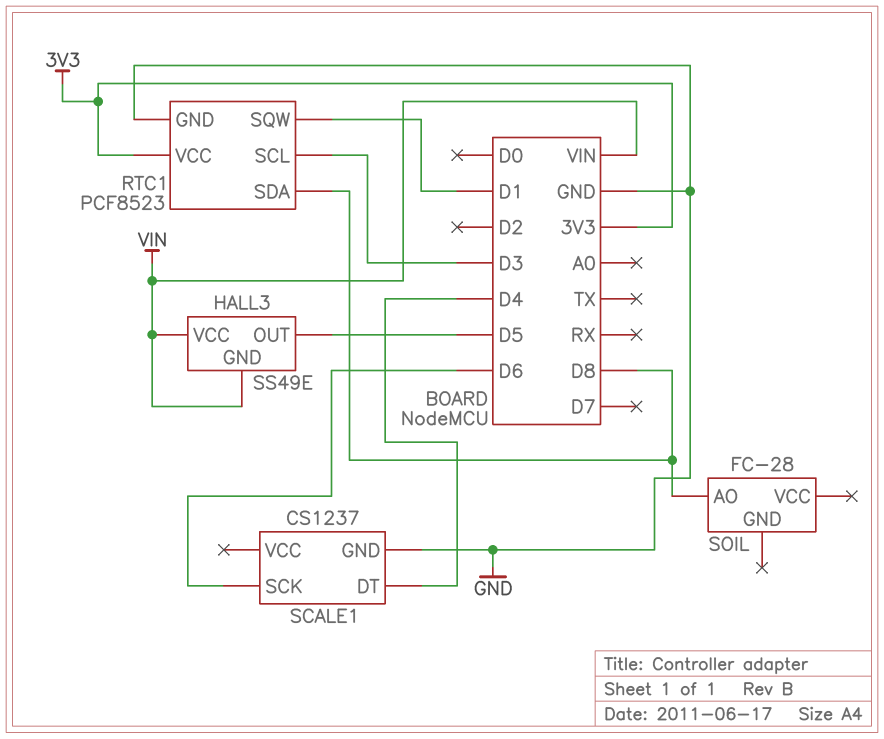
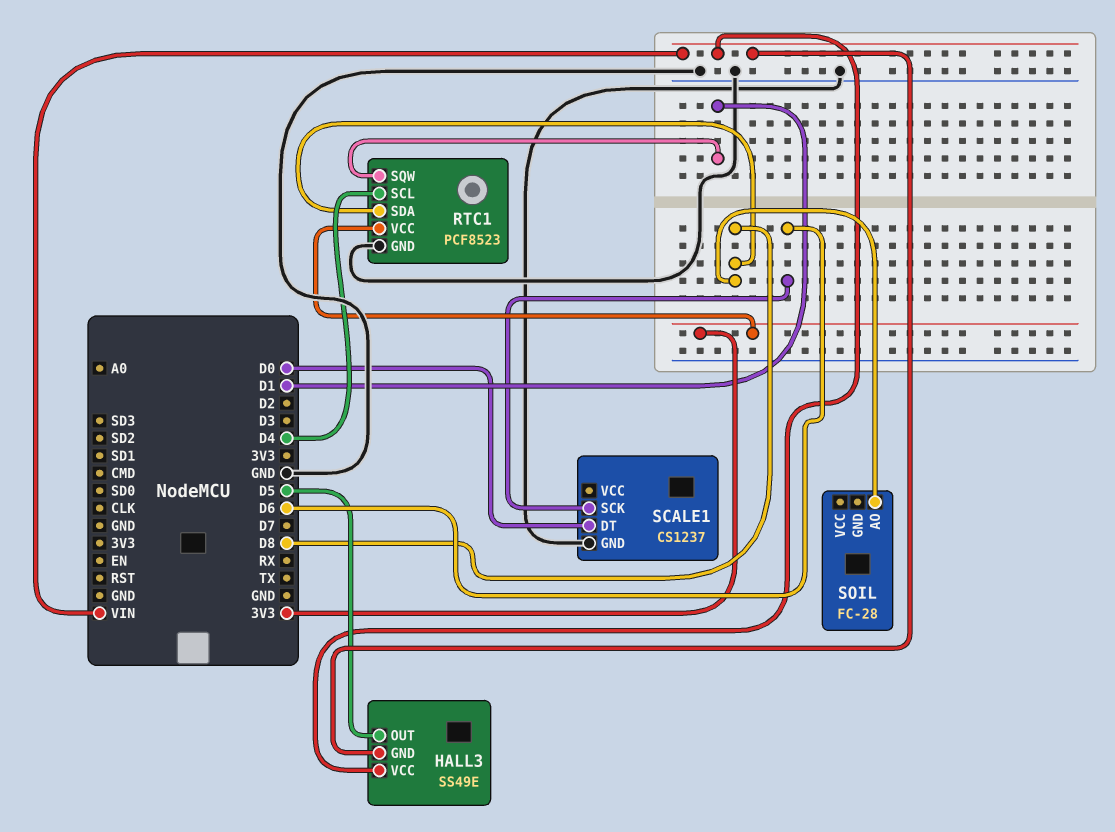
RTC1 pin SCL: D3 -> D4
SCALE1 pin DT: D4 -> D0

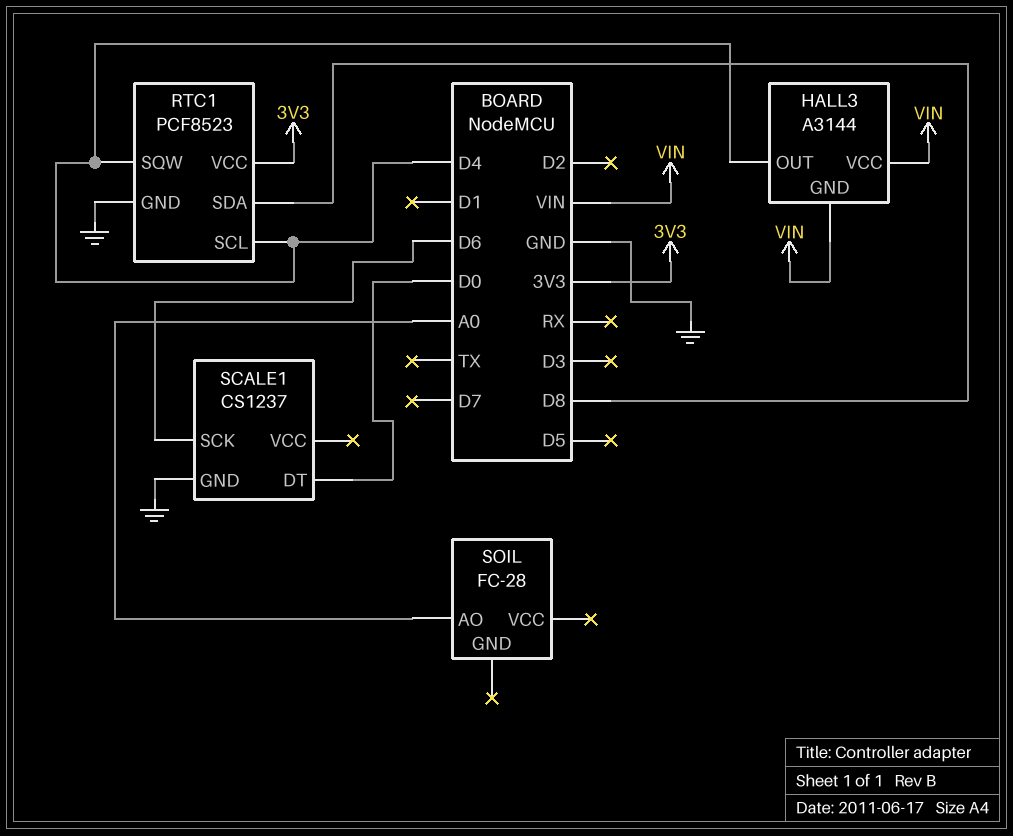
HALL3: SS49E -> A3144
HALL3 pin OUT: D5 -> D4
RTC1 pin SQW: D1 -> D4
SOIL pin AO: D8 -> A0

